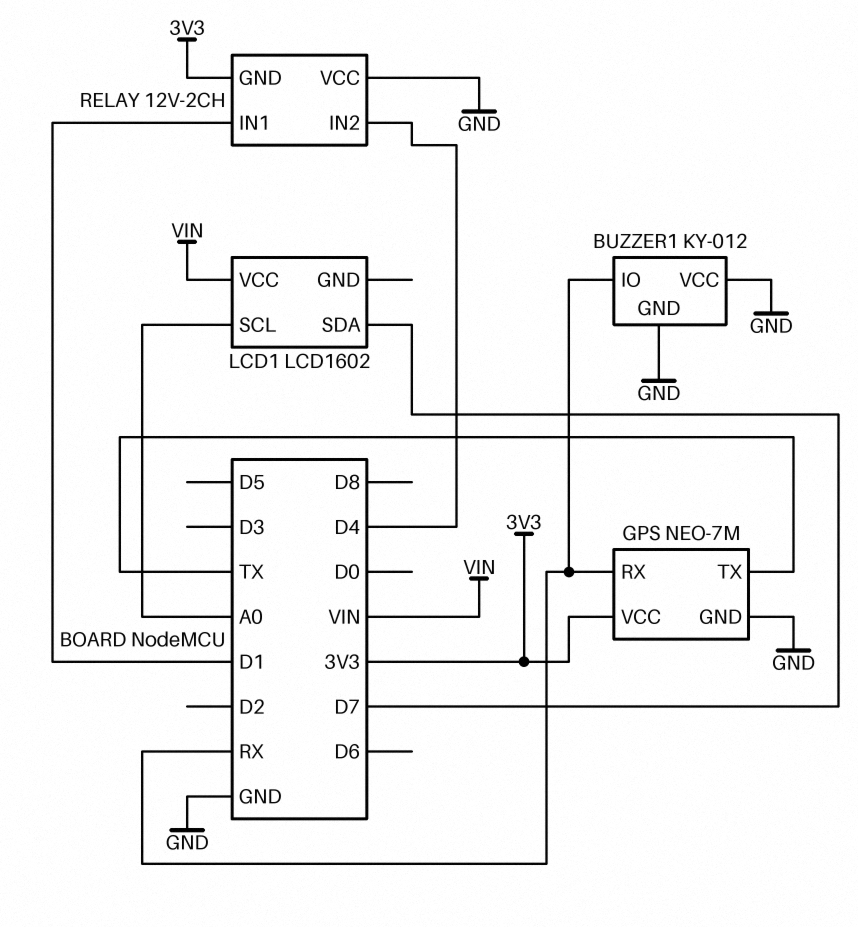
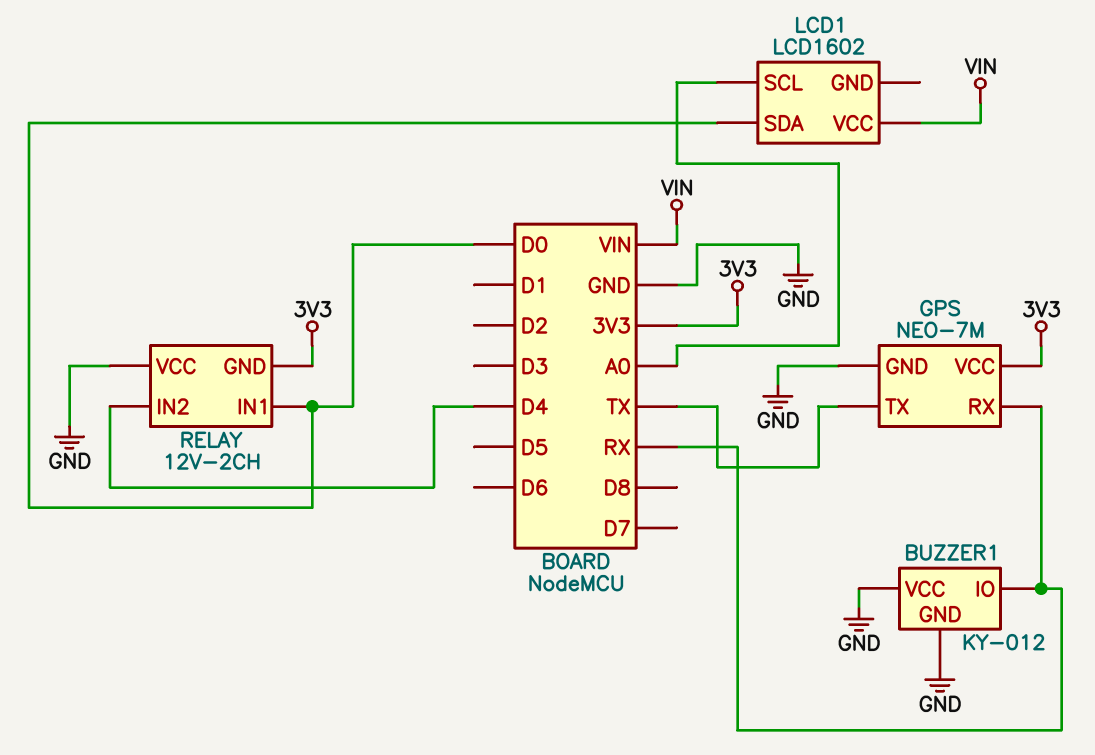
LCD1 pin SDA: D7 -> D0
RELAY pin IN1: D1 -> D0

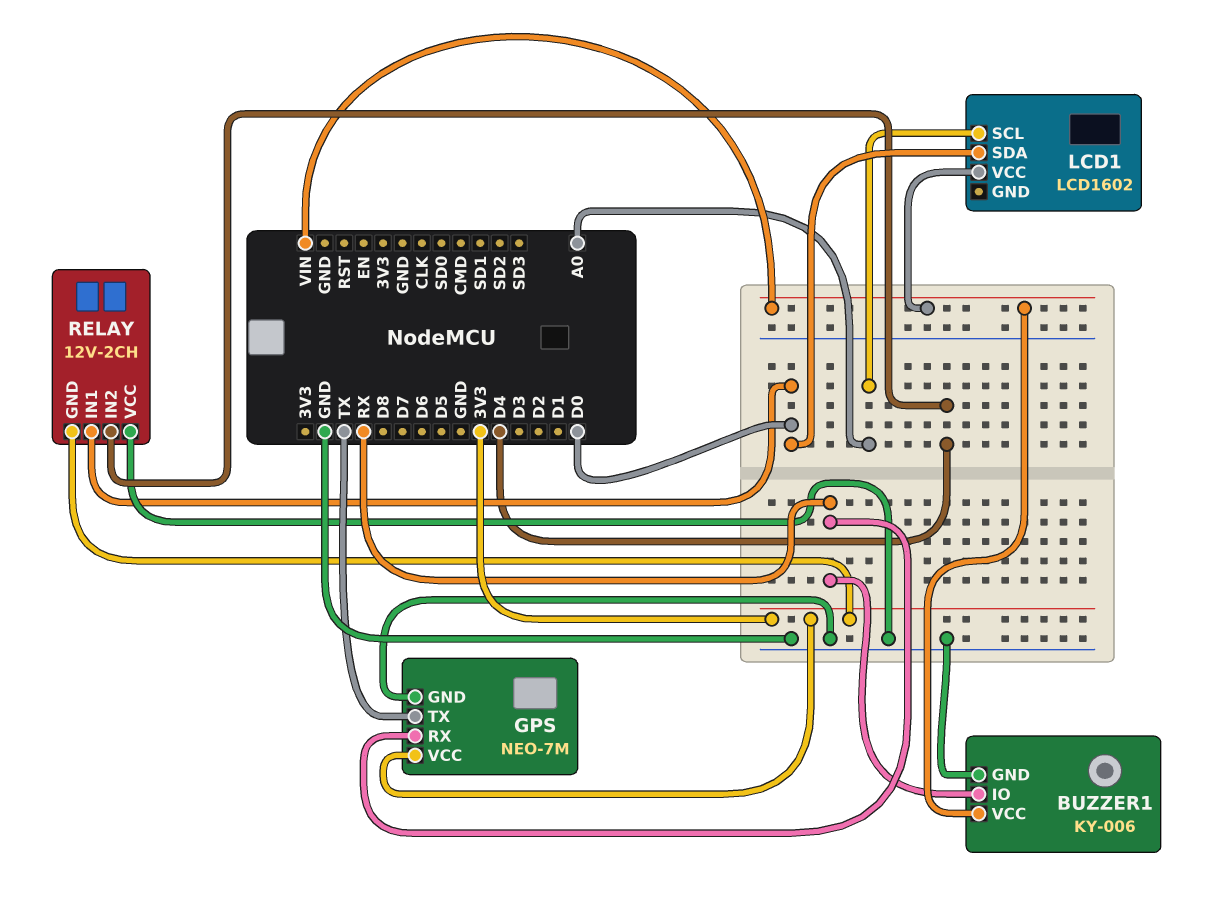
BUZZER1: KY-012 -> KY-006
BUZZER1 pin VCC: GND -> VIN

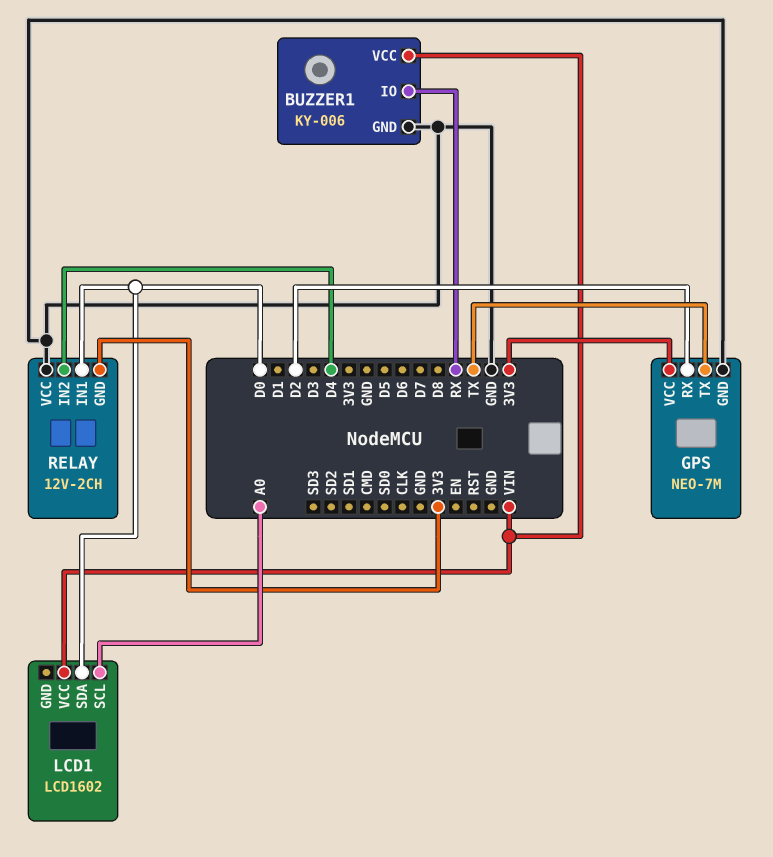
GPS pin RX: RX -> D2

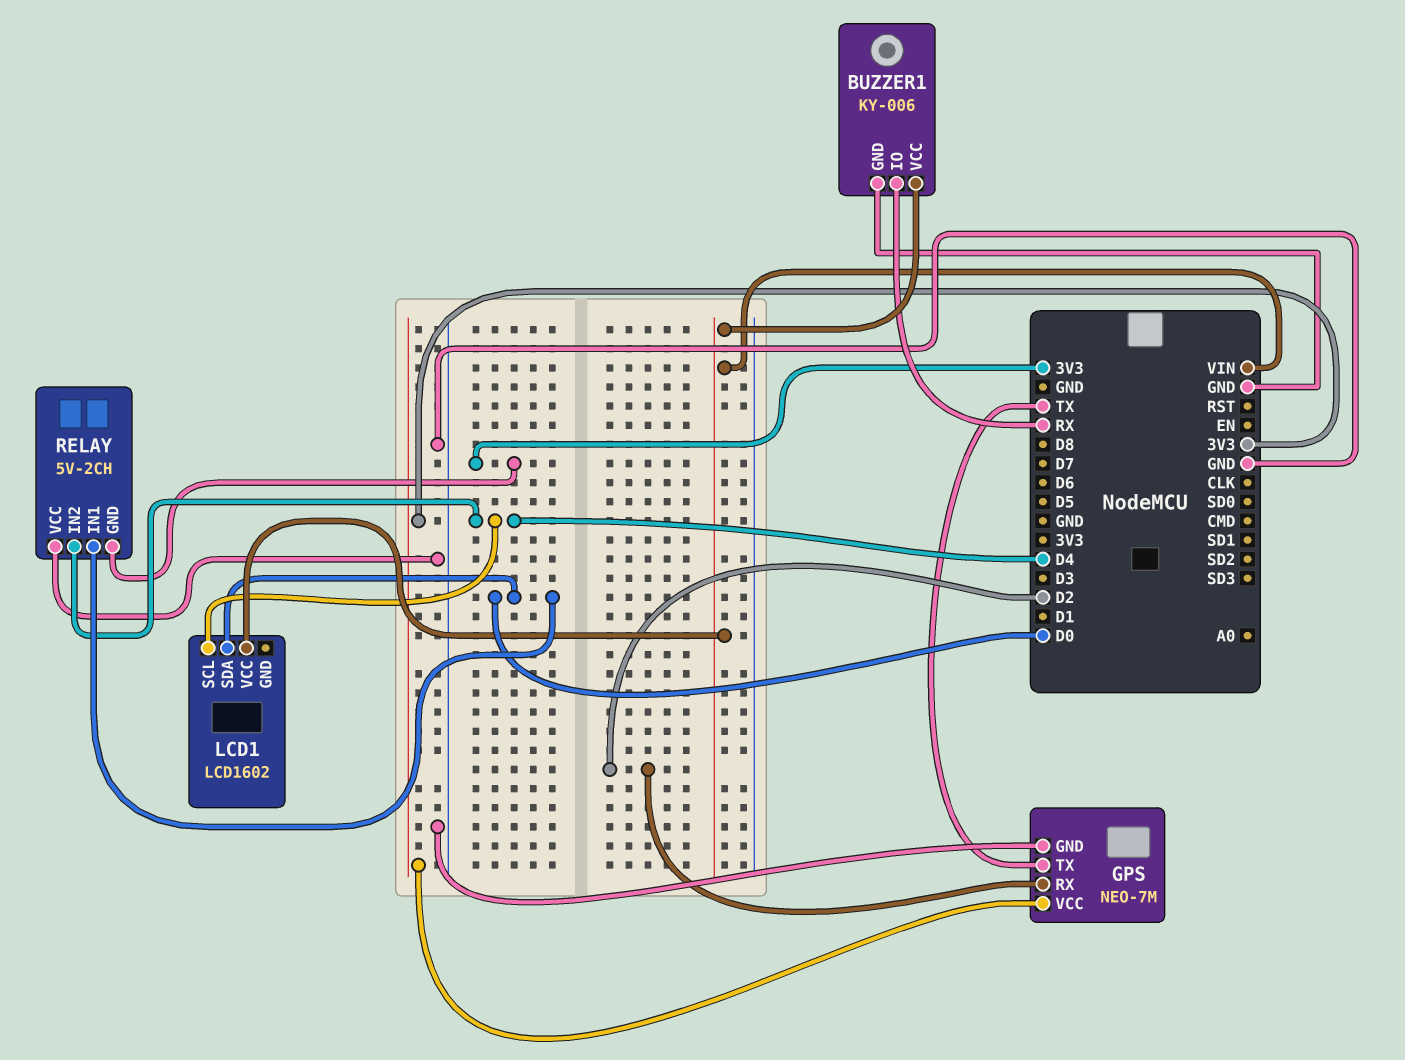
LCD1 pin SCL: A0 -> D4
RELAY: 12V-2CH -> 5V-2CH

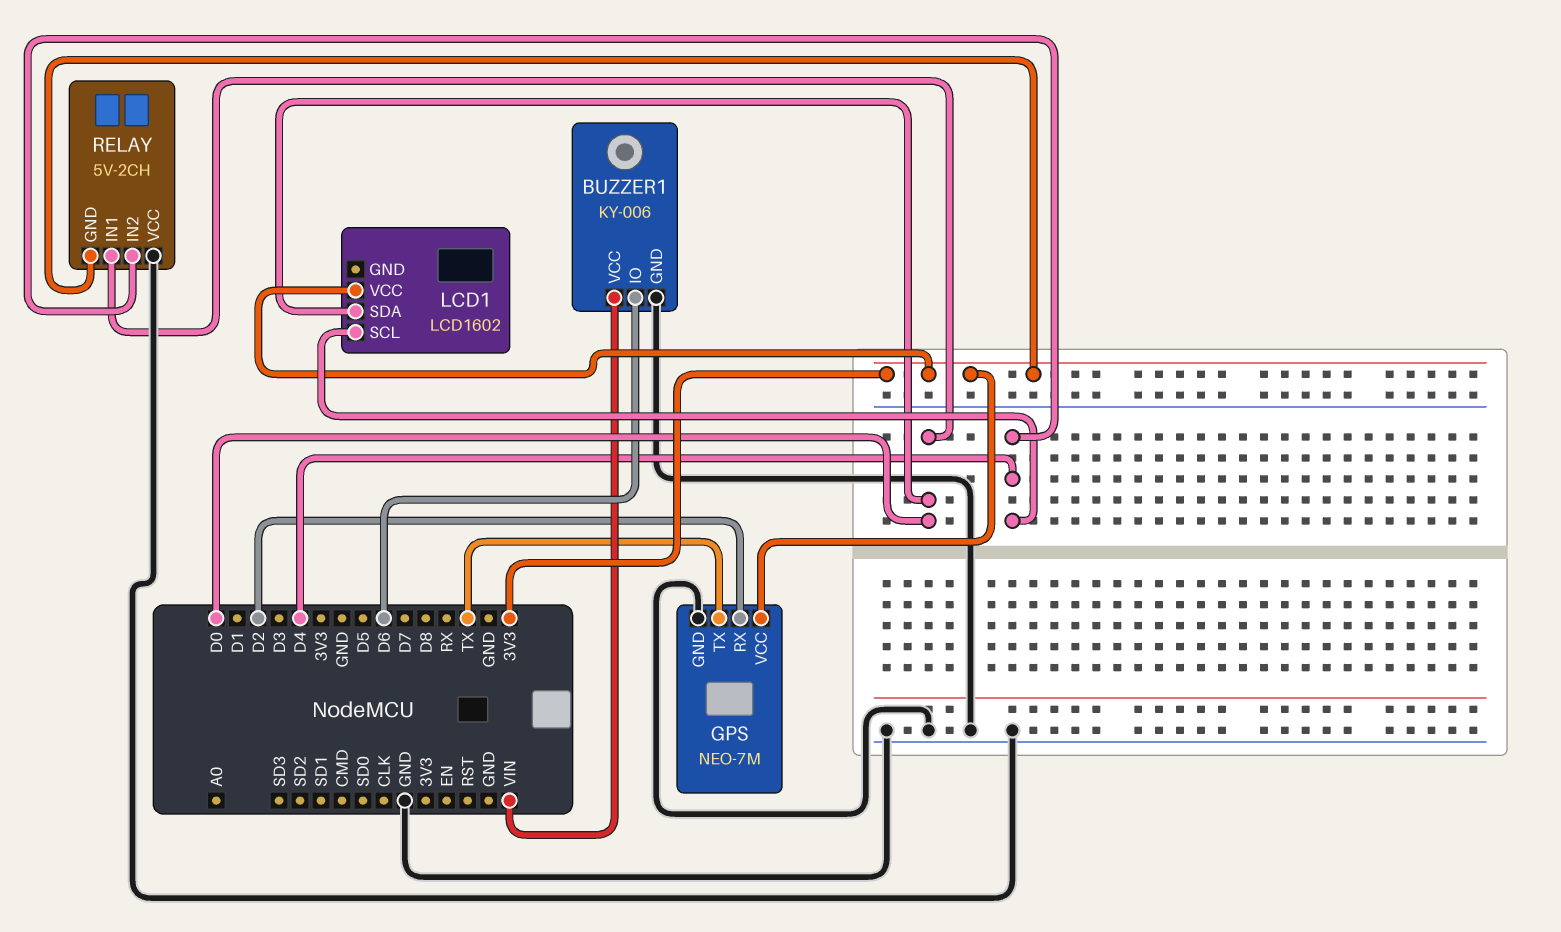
BUZZER1 pin IO: RX -> D6
LCD1 pin VCC: VIN -> 3V3

